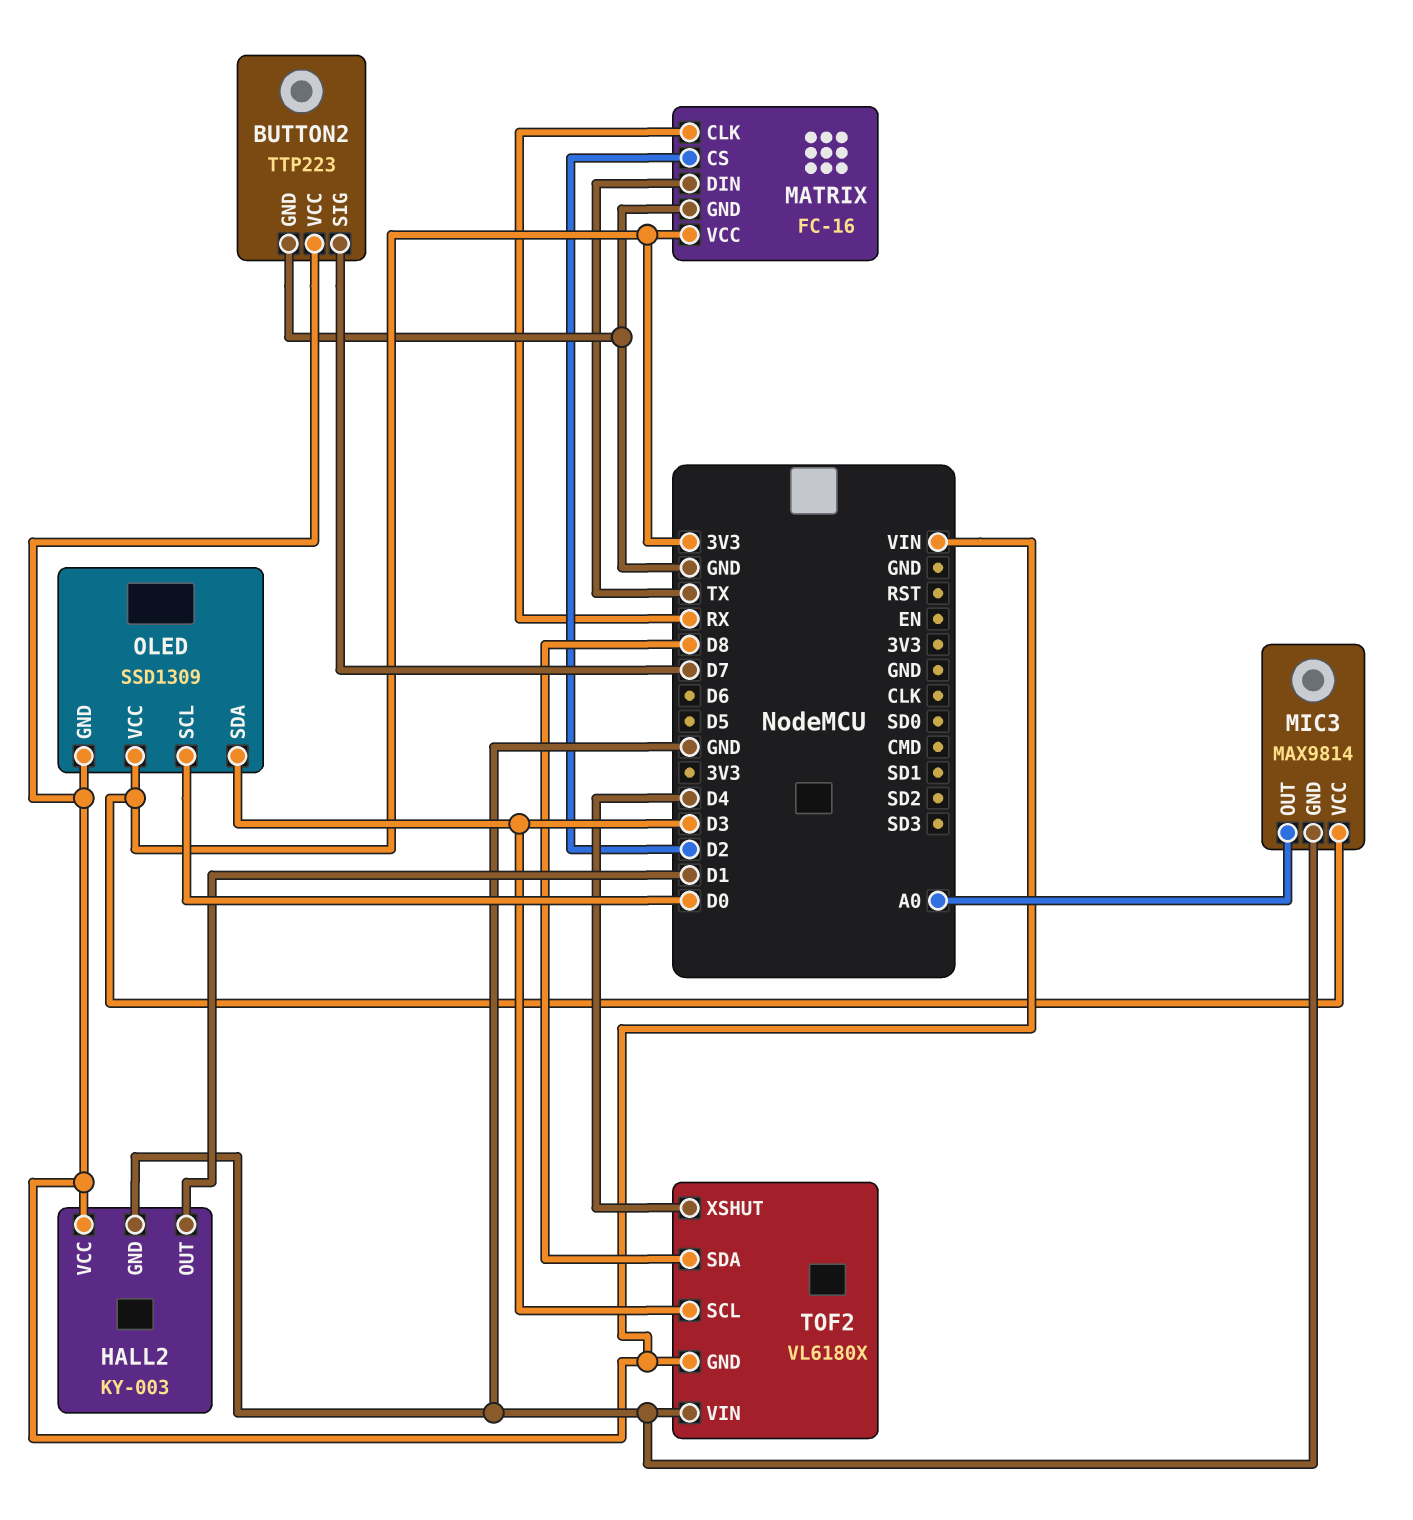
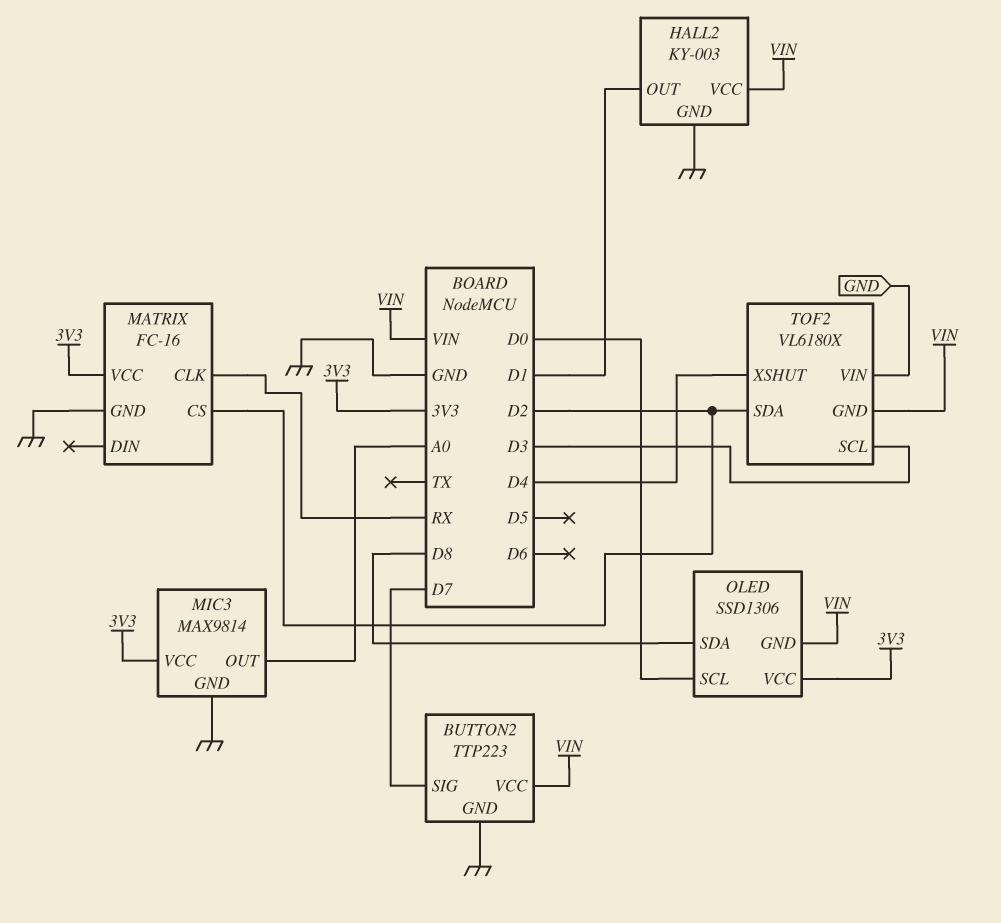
MATRIX pin DIN: TX -> none
OLED: SSD1309 -> SSD1306
OLED pin SDA: D3 -> D8
TOF2 pin SDA: D8 -> D2

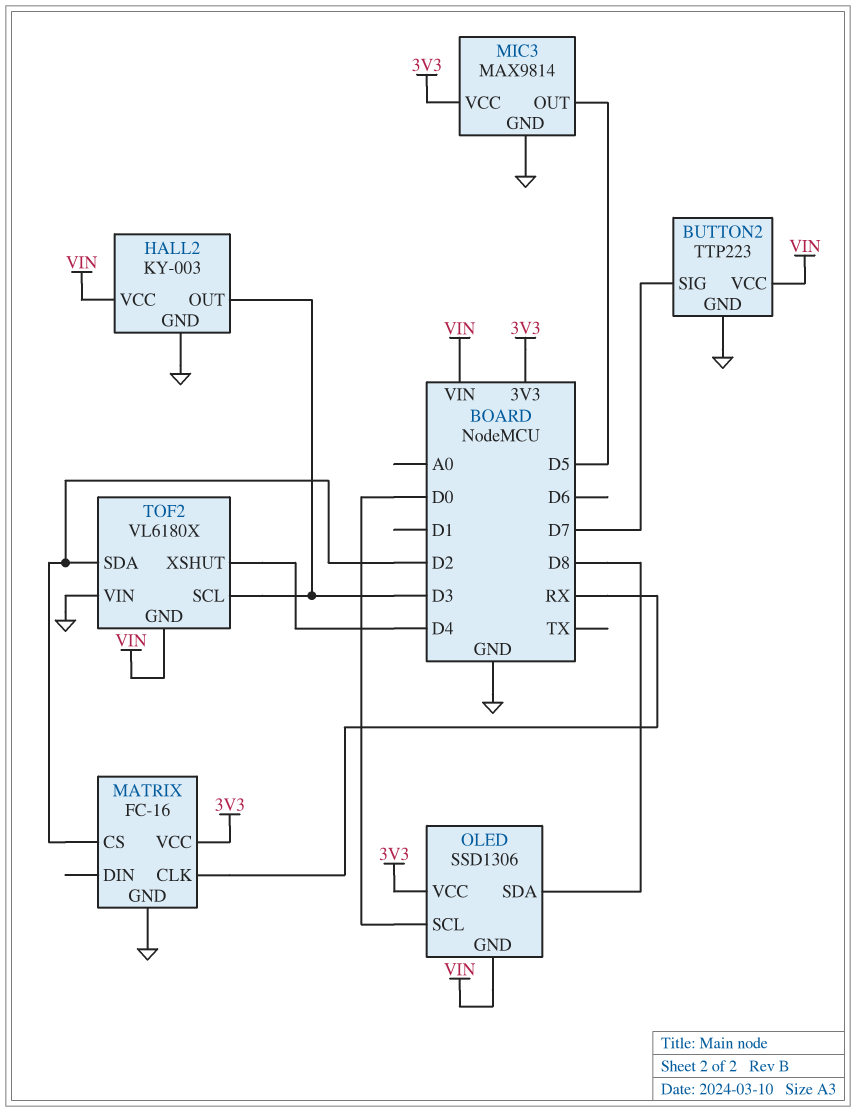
HALL2 pin OUT: D1 -> D3
MIC3 pin OUT: A0 -> D5

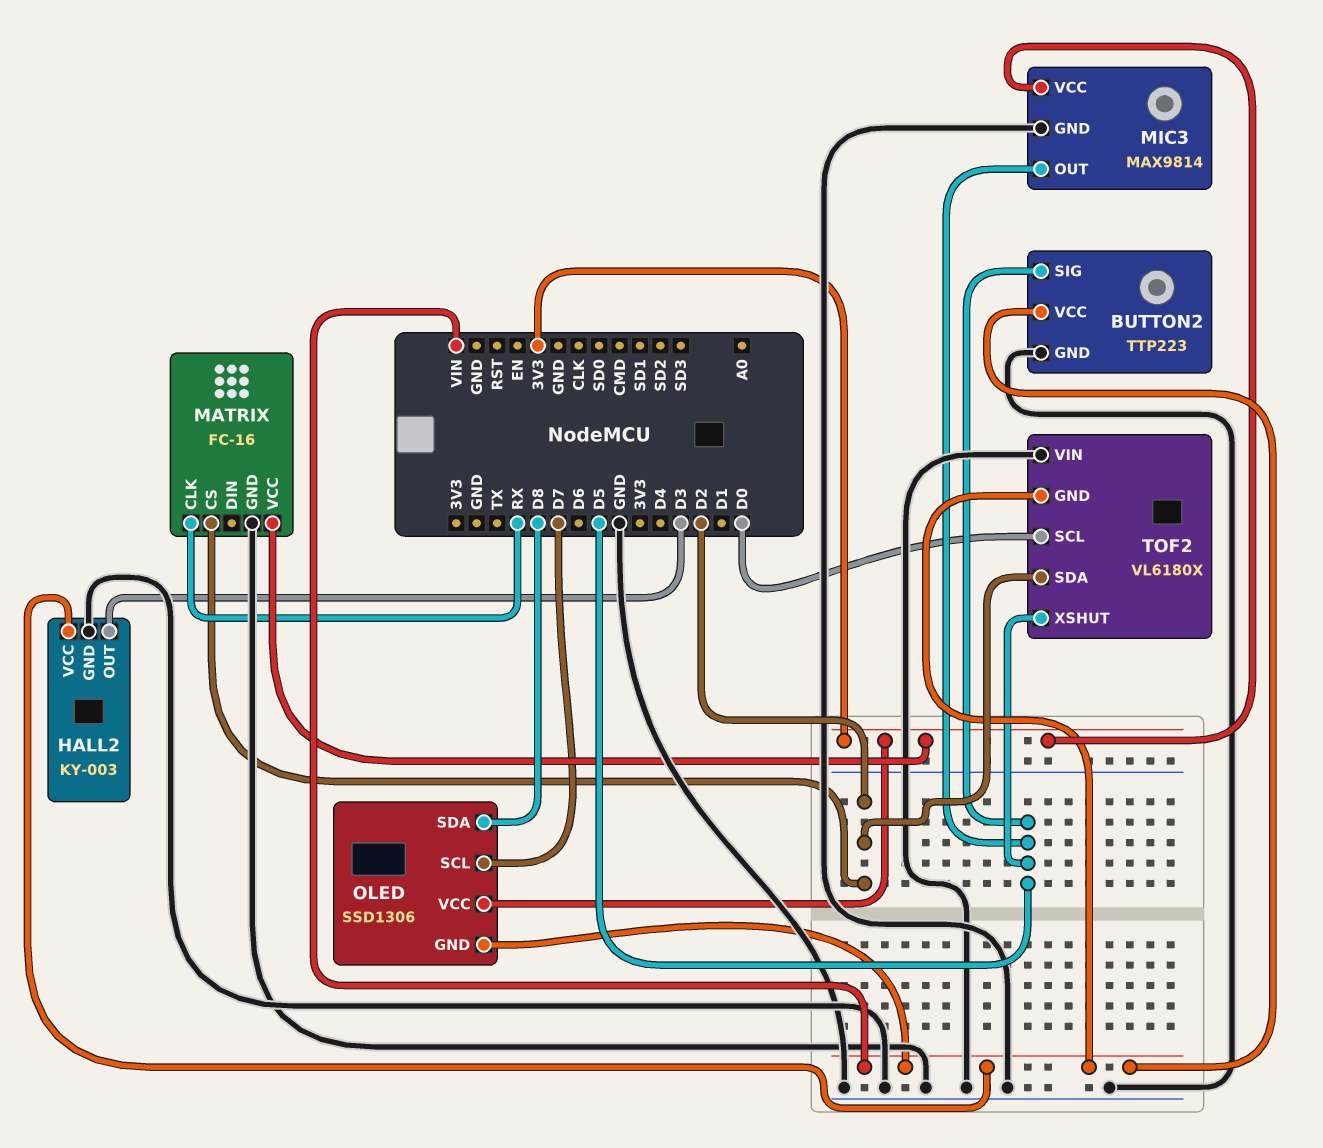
BUTTON2 pin SIG: D7 -> D5
OLED pin SCL: D0 -> D7
TOF2 pin SCL: D3 -> D0
TOF2 pin XSHUT: D4 -> D5

